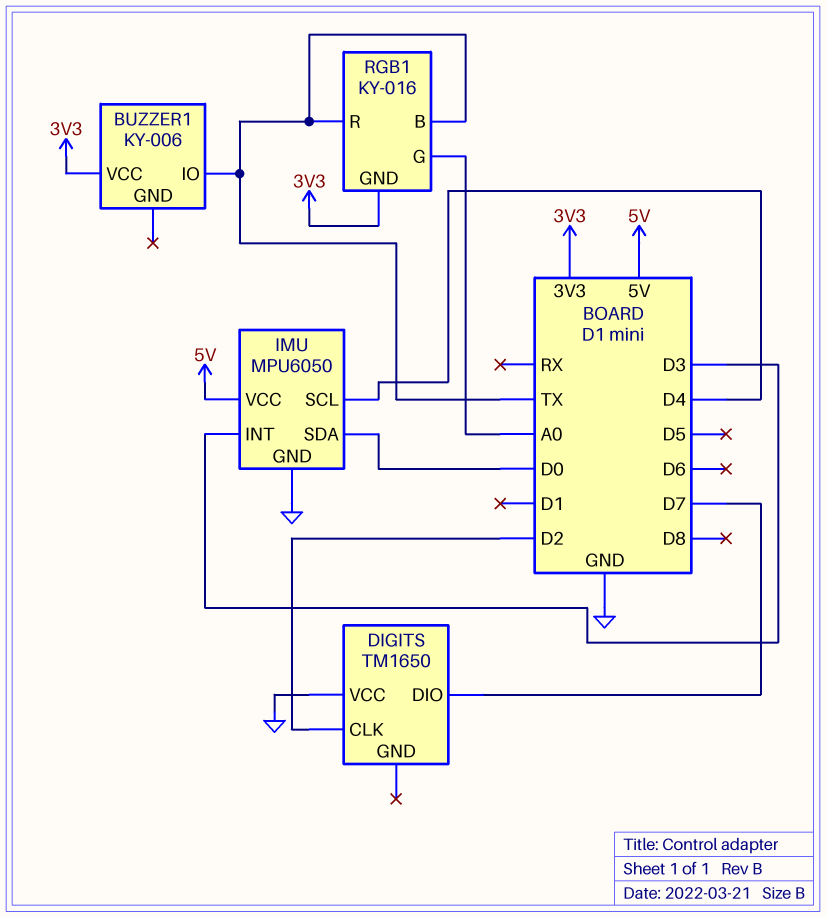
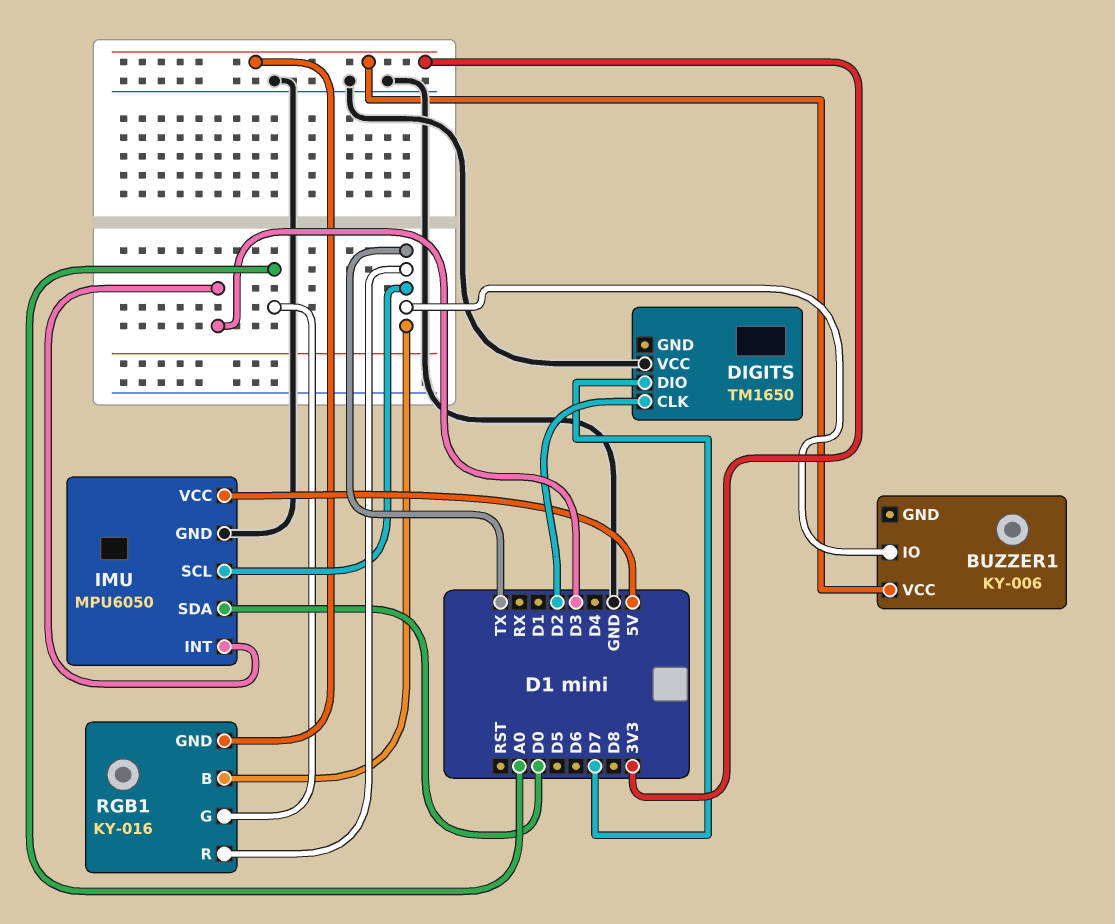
IMU pin SCL: D4 -> TX

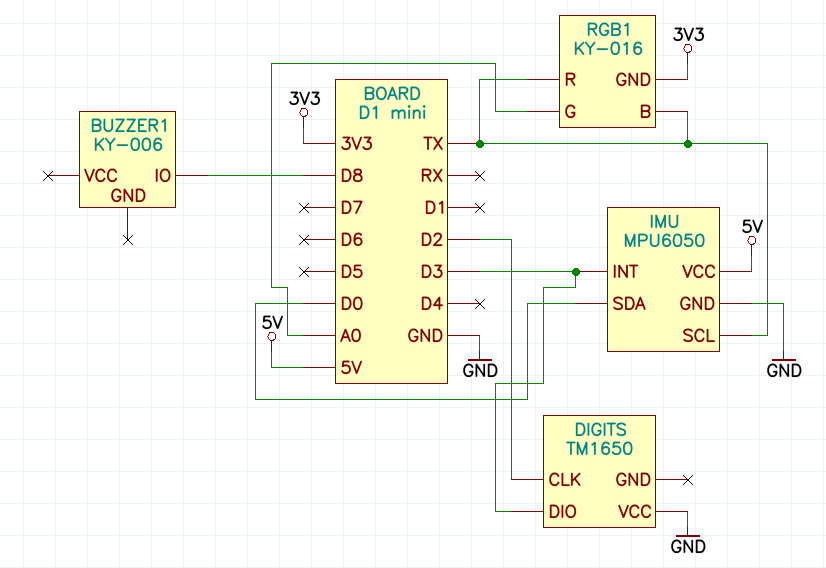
BUZZER1 pin IO: TX -> D8
BUZZER1 pin VCC: 3V3 -> none
DIGITS pin DIO: D7 -> D3

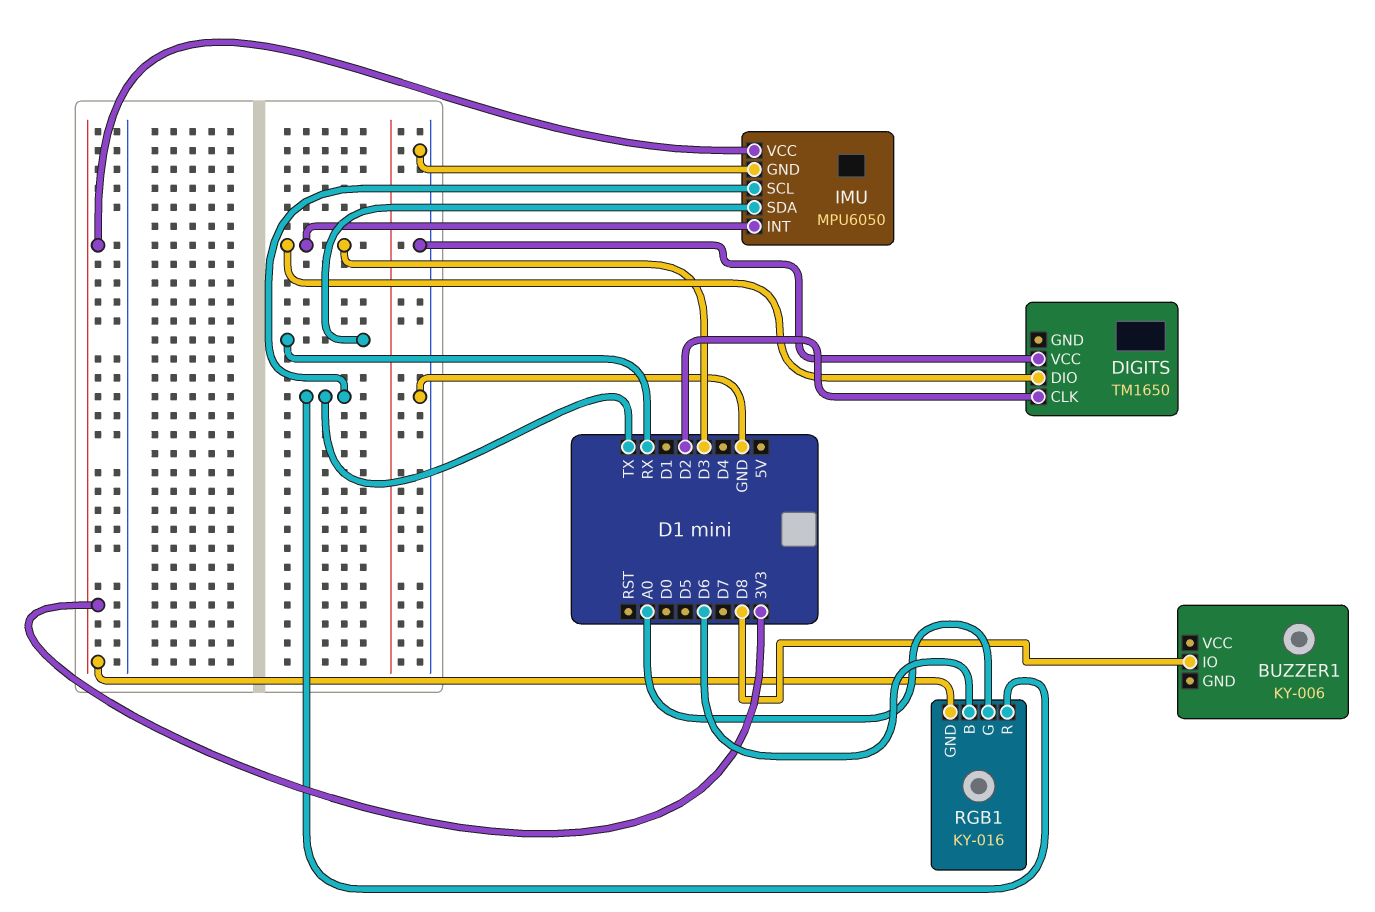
IMU pin SDA: D0 -> RX
IMU pin VCC: 5V -> 3V3
RGB1 pin B: TX -> D6

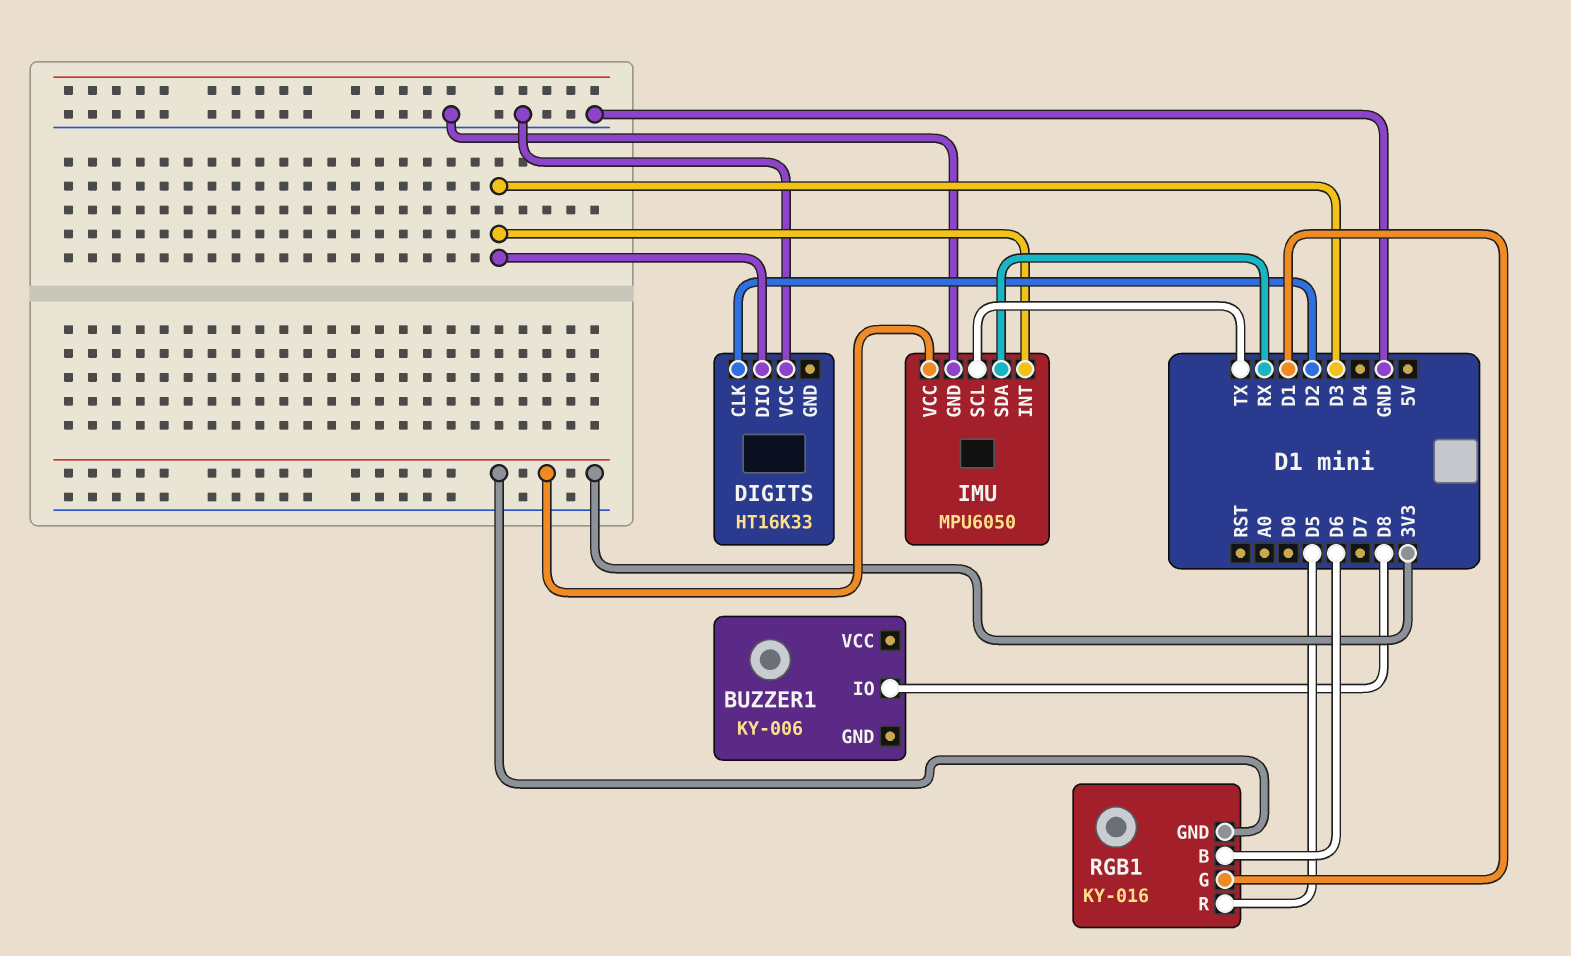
DIGITS: TM1650 -> HT16K33
RGB1 pin G: A0 -> D1
RGB1 pin R: TX -> D5

